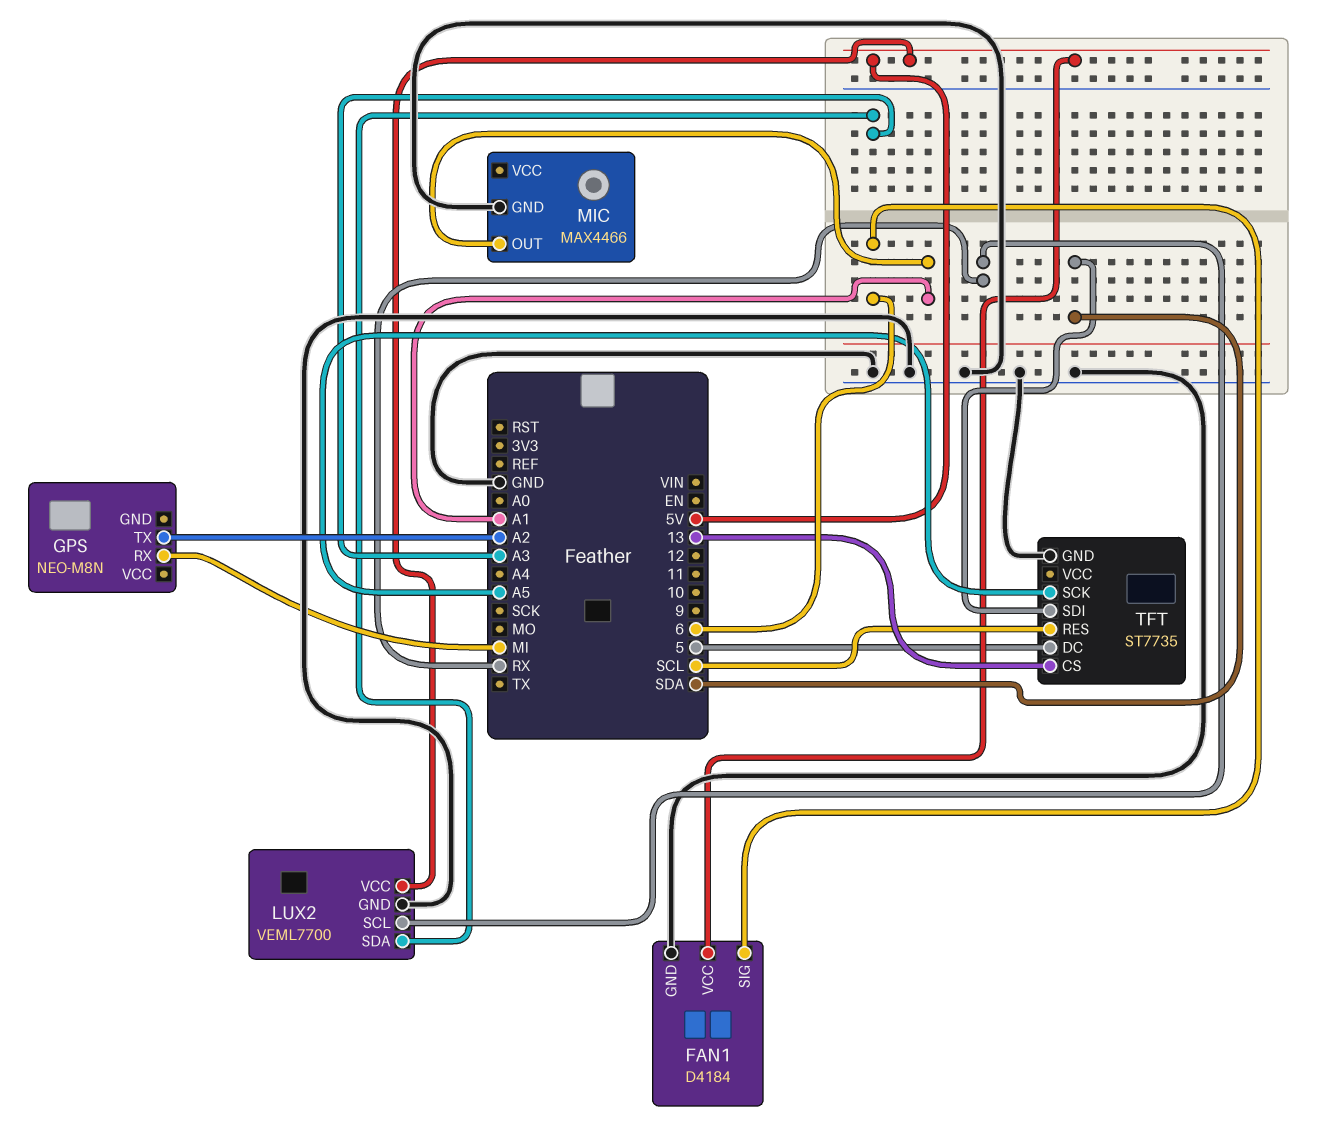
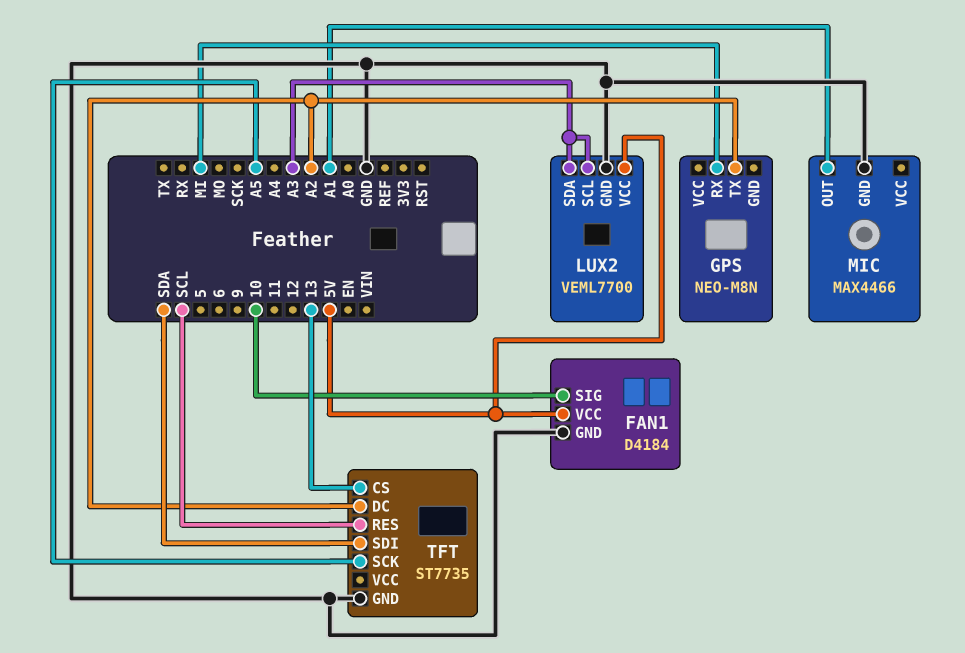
FAN1 pin SIG: 6 -> 10
LUX2 pin SCL: RX -> A3
TFT pin DC: 5 -> A2

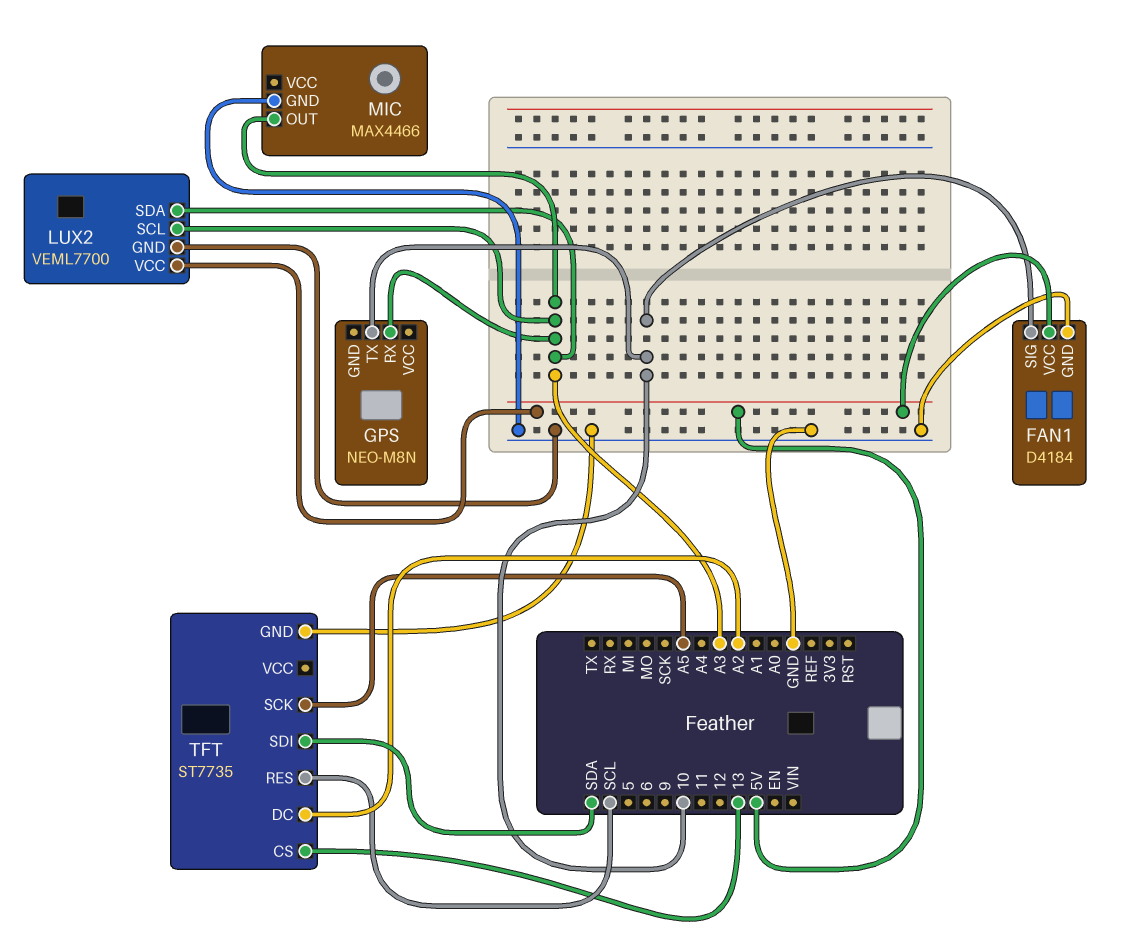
GPS pin RX: MI -> A3
GPS pin TX: A2 -> 10
MIC pin OUT: A1 -> A3

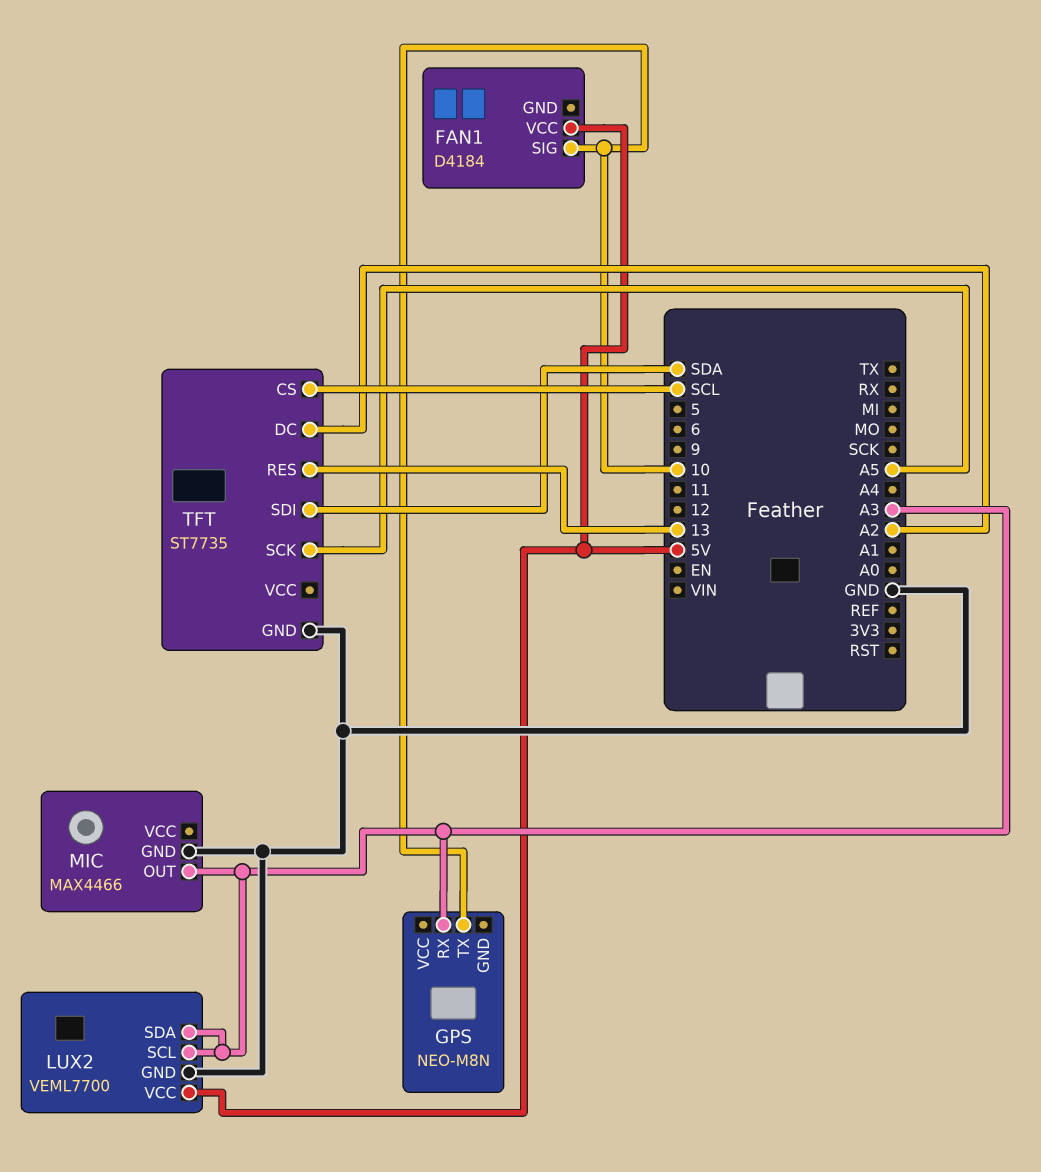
FAN1 pin GND: GND -> none
TFT pin CS: 13 -> SCL
TFT pin RES: SCL -> 13

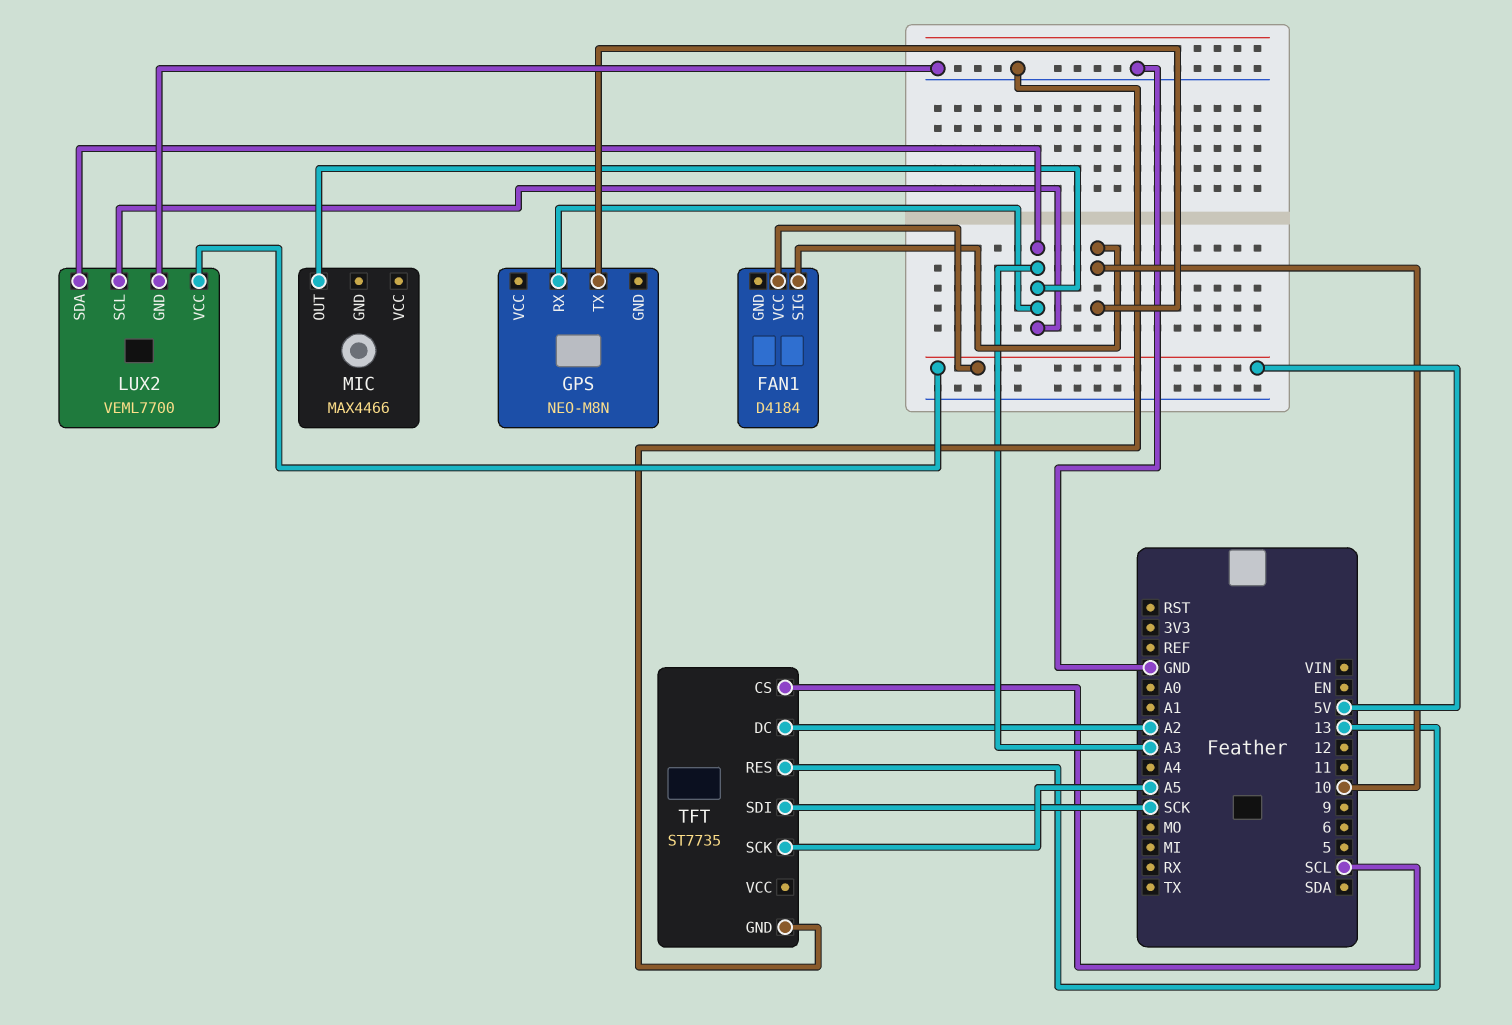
MIC pin GND: GND -> none
TFT pin SDI: SDA -> SCK

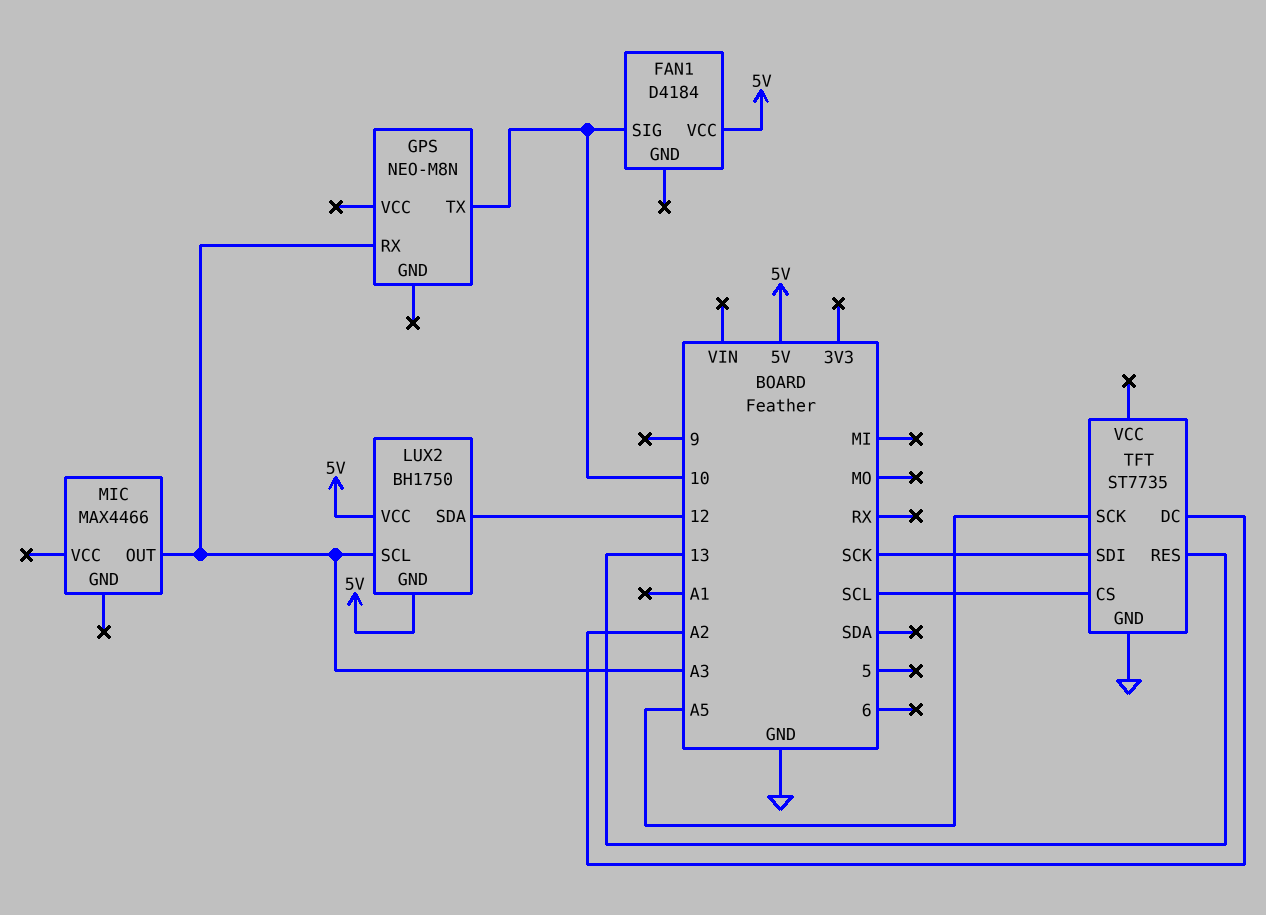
LUX2: VEML7700 -> BH1750
LUX2 pin GND: GND -> 5V
LUX2 pin SDA: A3 -> 12

